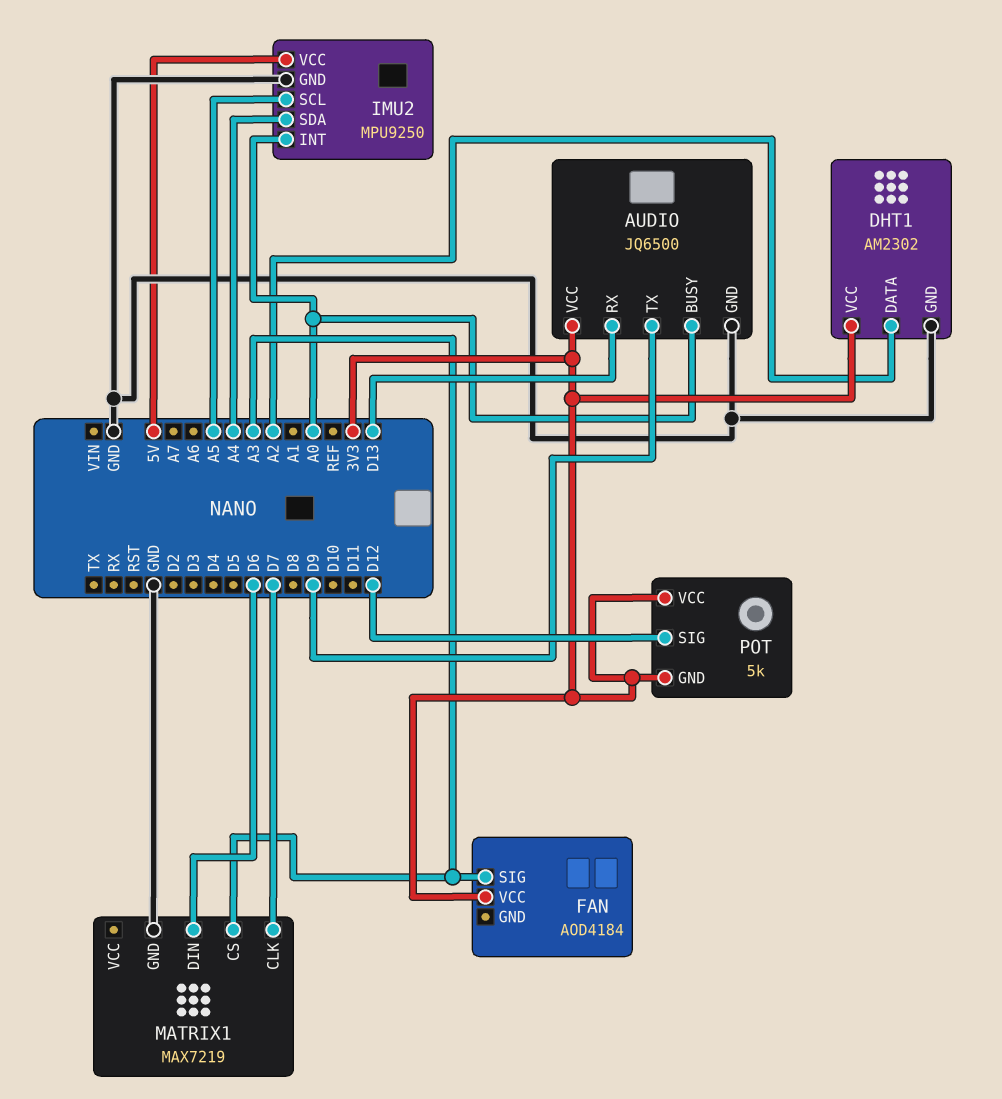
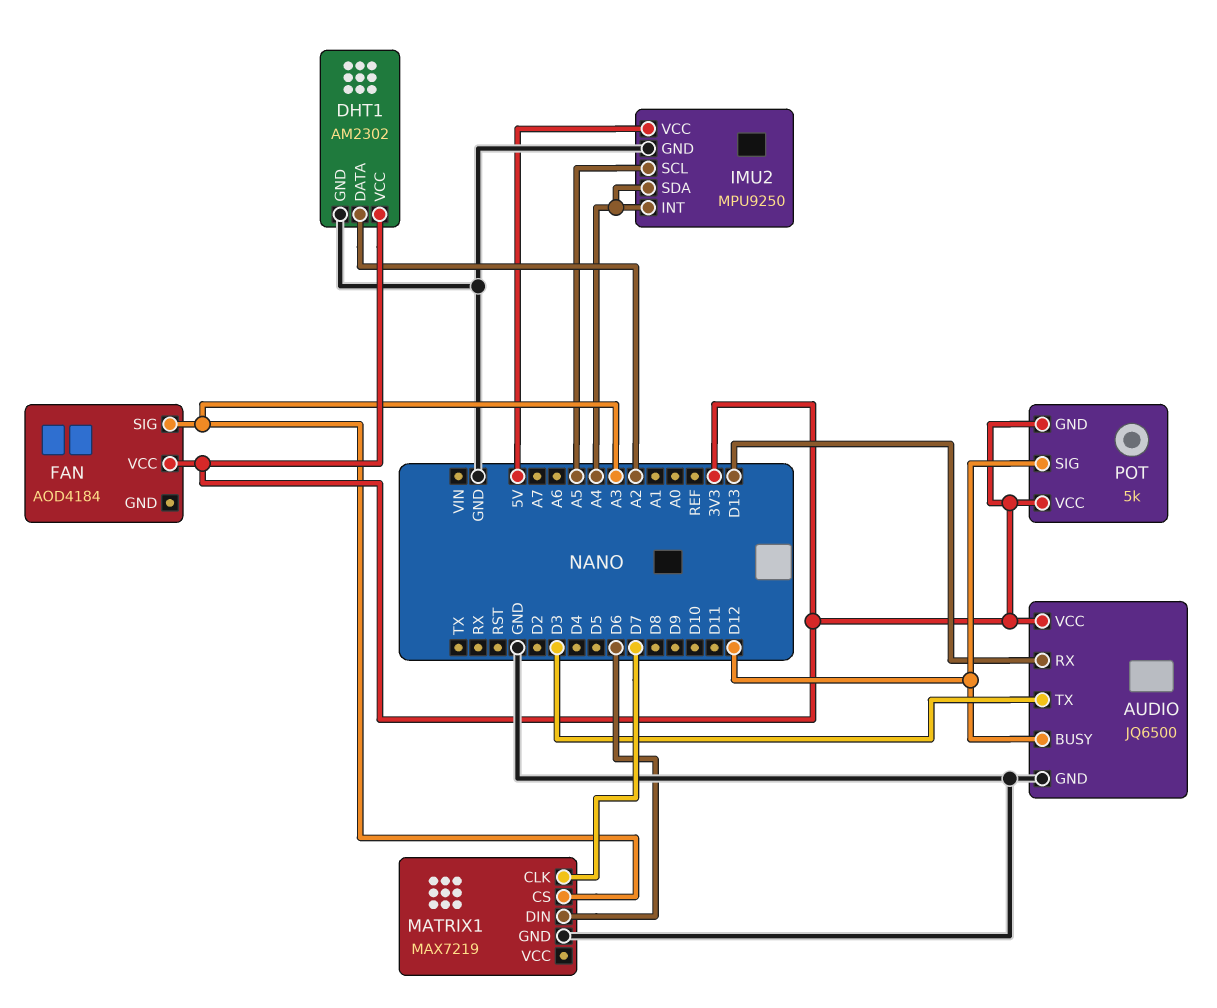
AUDIO pin BUSY: A0 -> D12
AUDIO pin TX: D9 -> D3
IMU2 pin INT: A0 -> A4

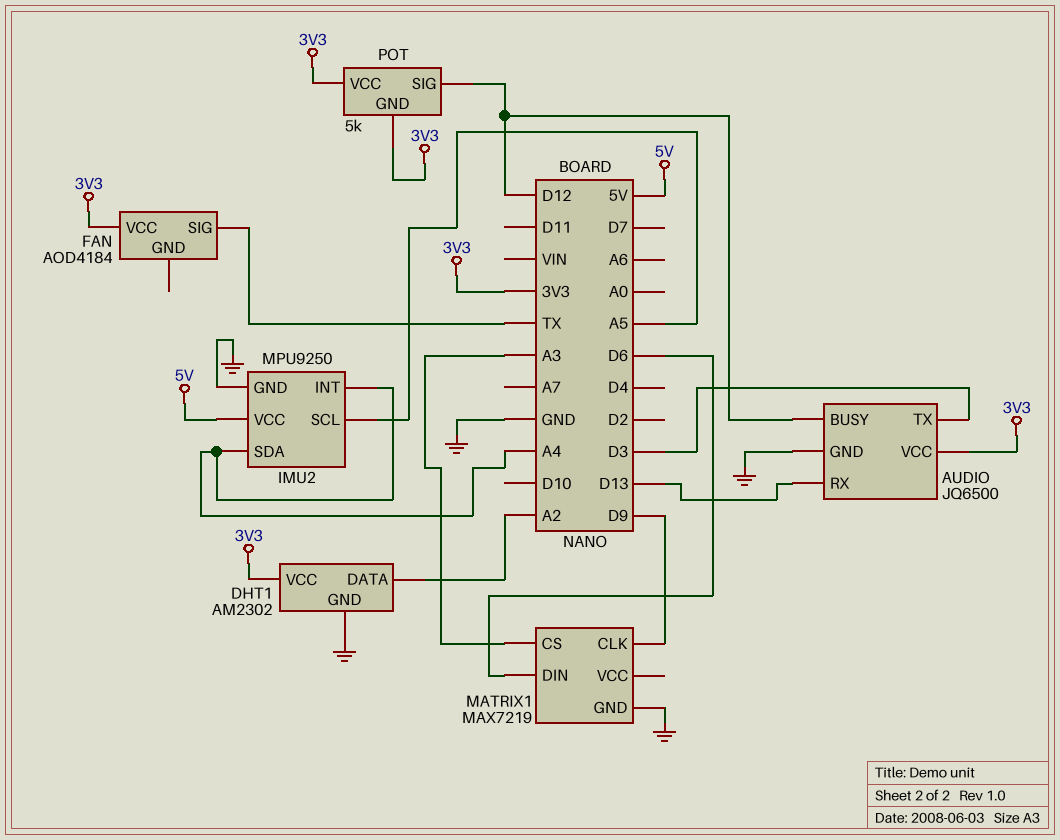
FAN pin SIG: A3 -> TX
MATRIX1 pin CLK: D7 -> D9

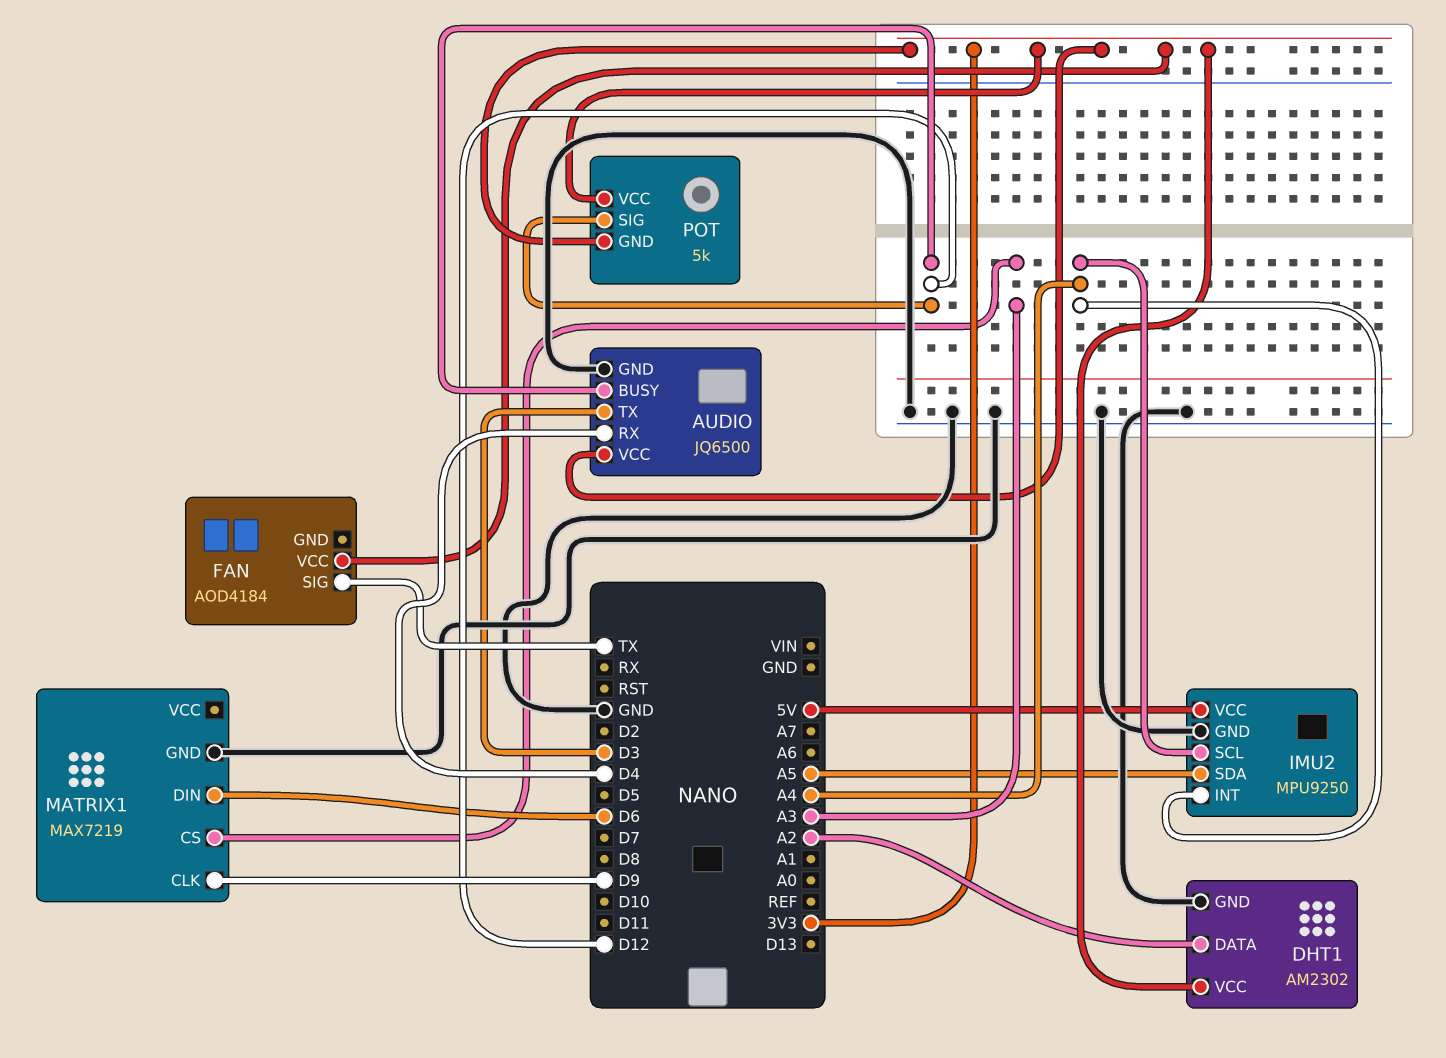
AUDIO pin RX: D13 -> D4
IMU2 pin SCL: A5 -> A4
IMU2 pin SDA: A4 -> A5

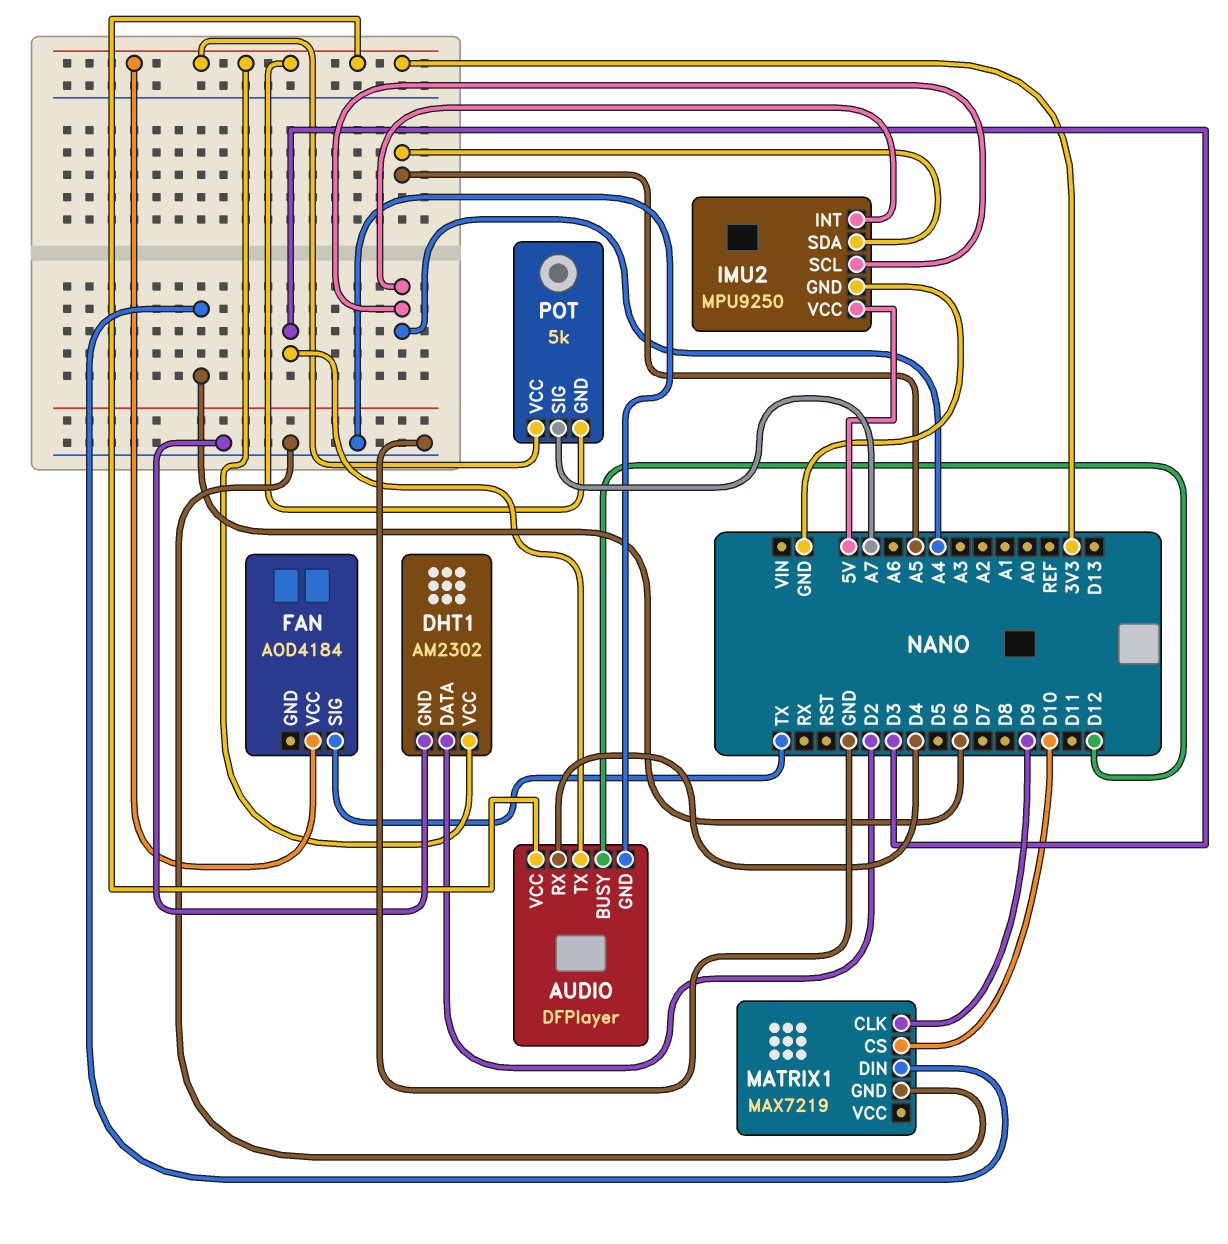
AUDIO: JQ6500 -> DFPlayer
DHT1 pin DATA: A2 -> D2
MATRIX1 pin CS: A3 -> D10
POT pin SIG: D12 -> A7

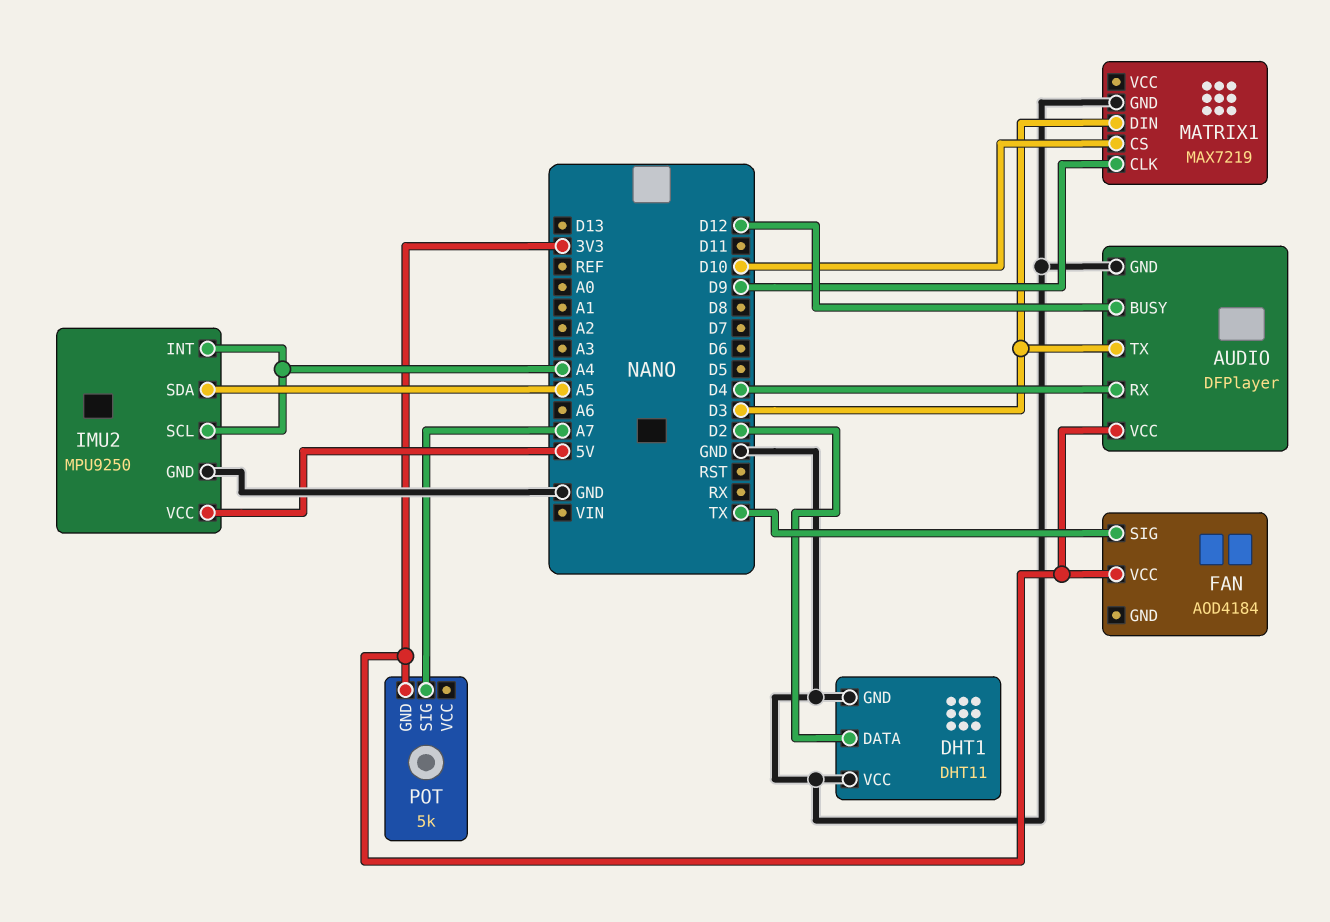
DHT1: AM2302 -> DHT11
DHT1 pin VCC: 3V3 -> GND
MATRIX1 pin DIN: D6 -> D3
POT pin VCC: 3V3 -> none

